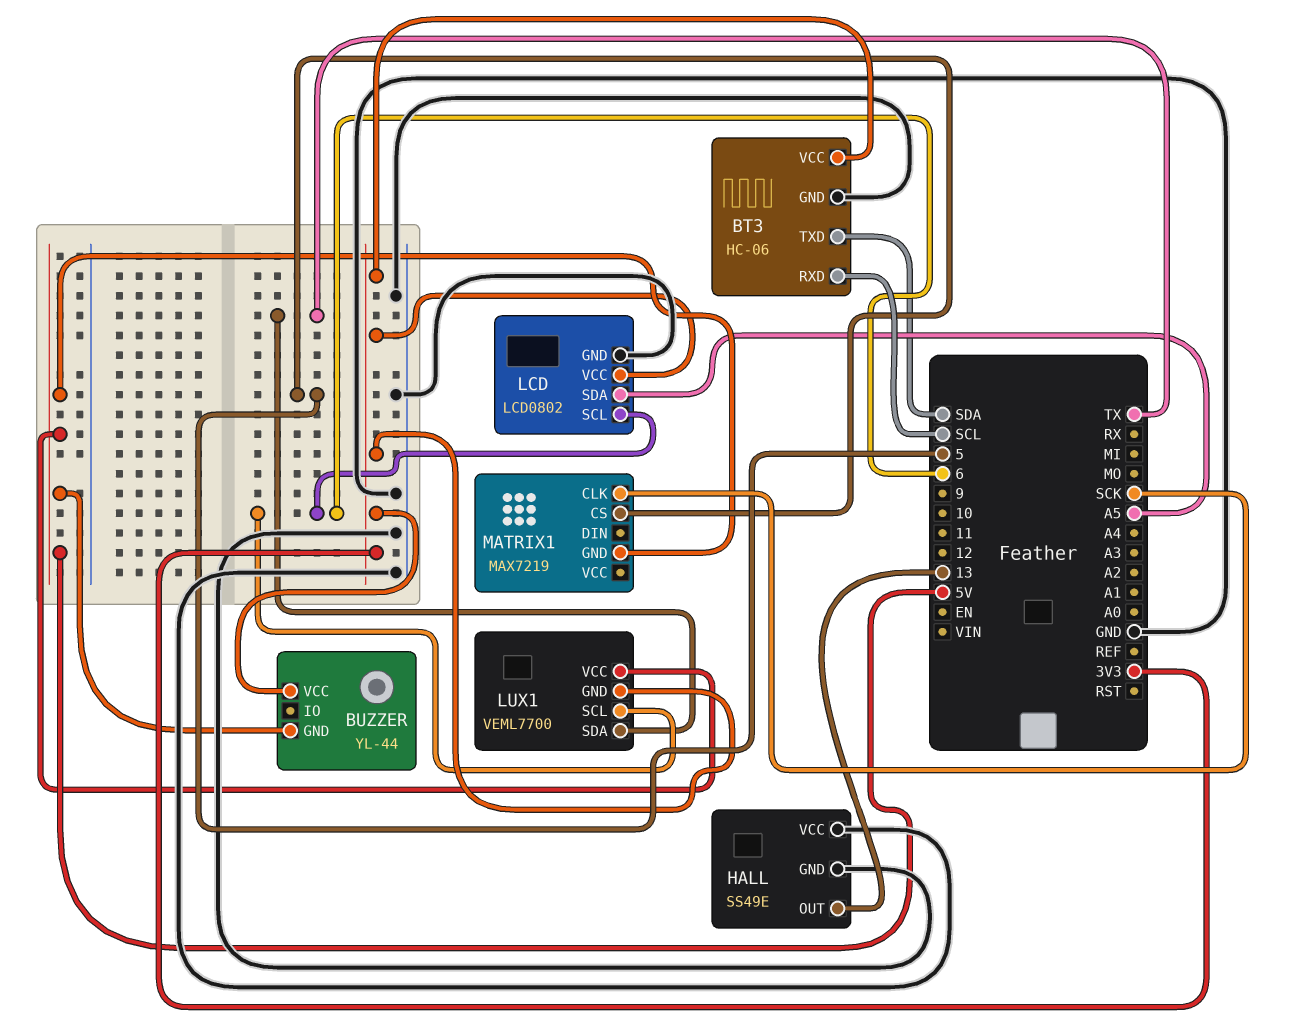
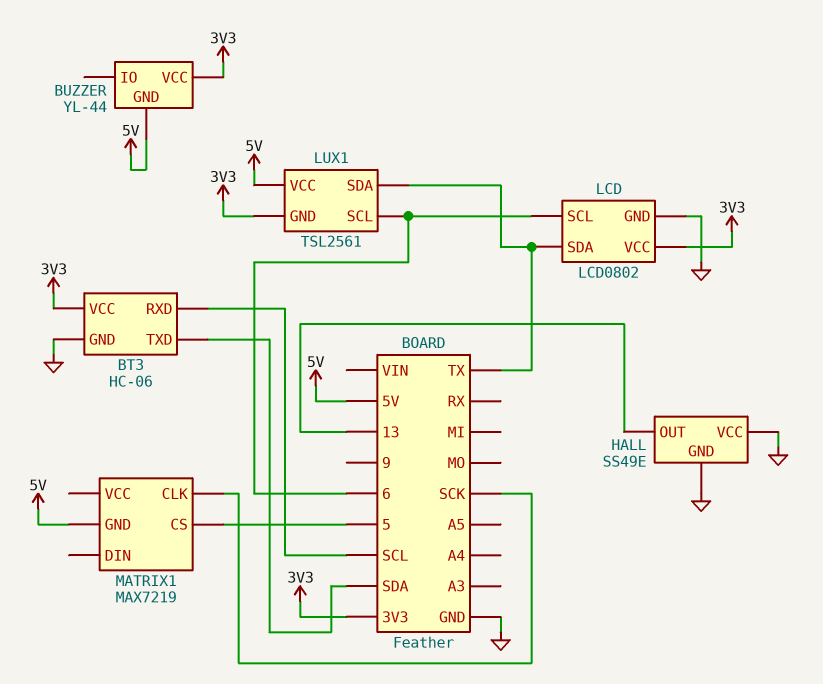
LCD pin SDA: A5 -> TX
LUX1: VEML7700 -> TSL2561

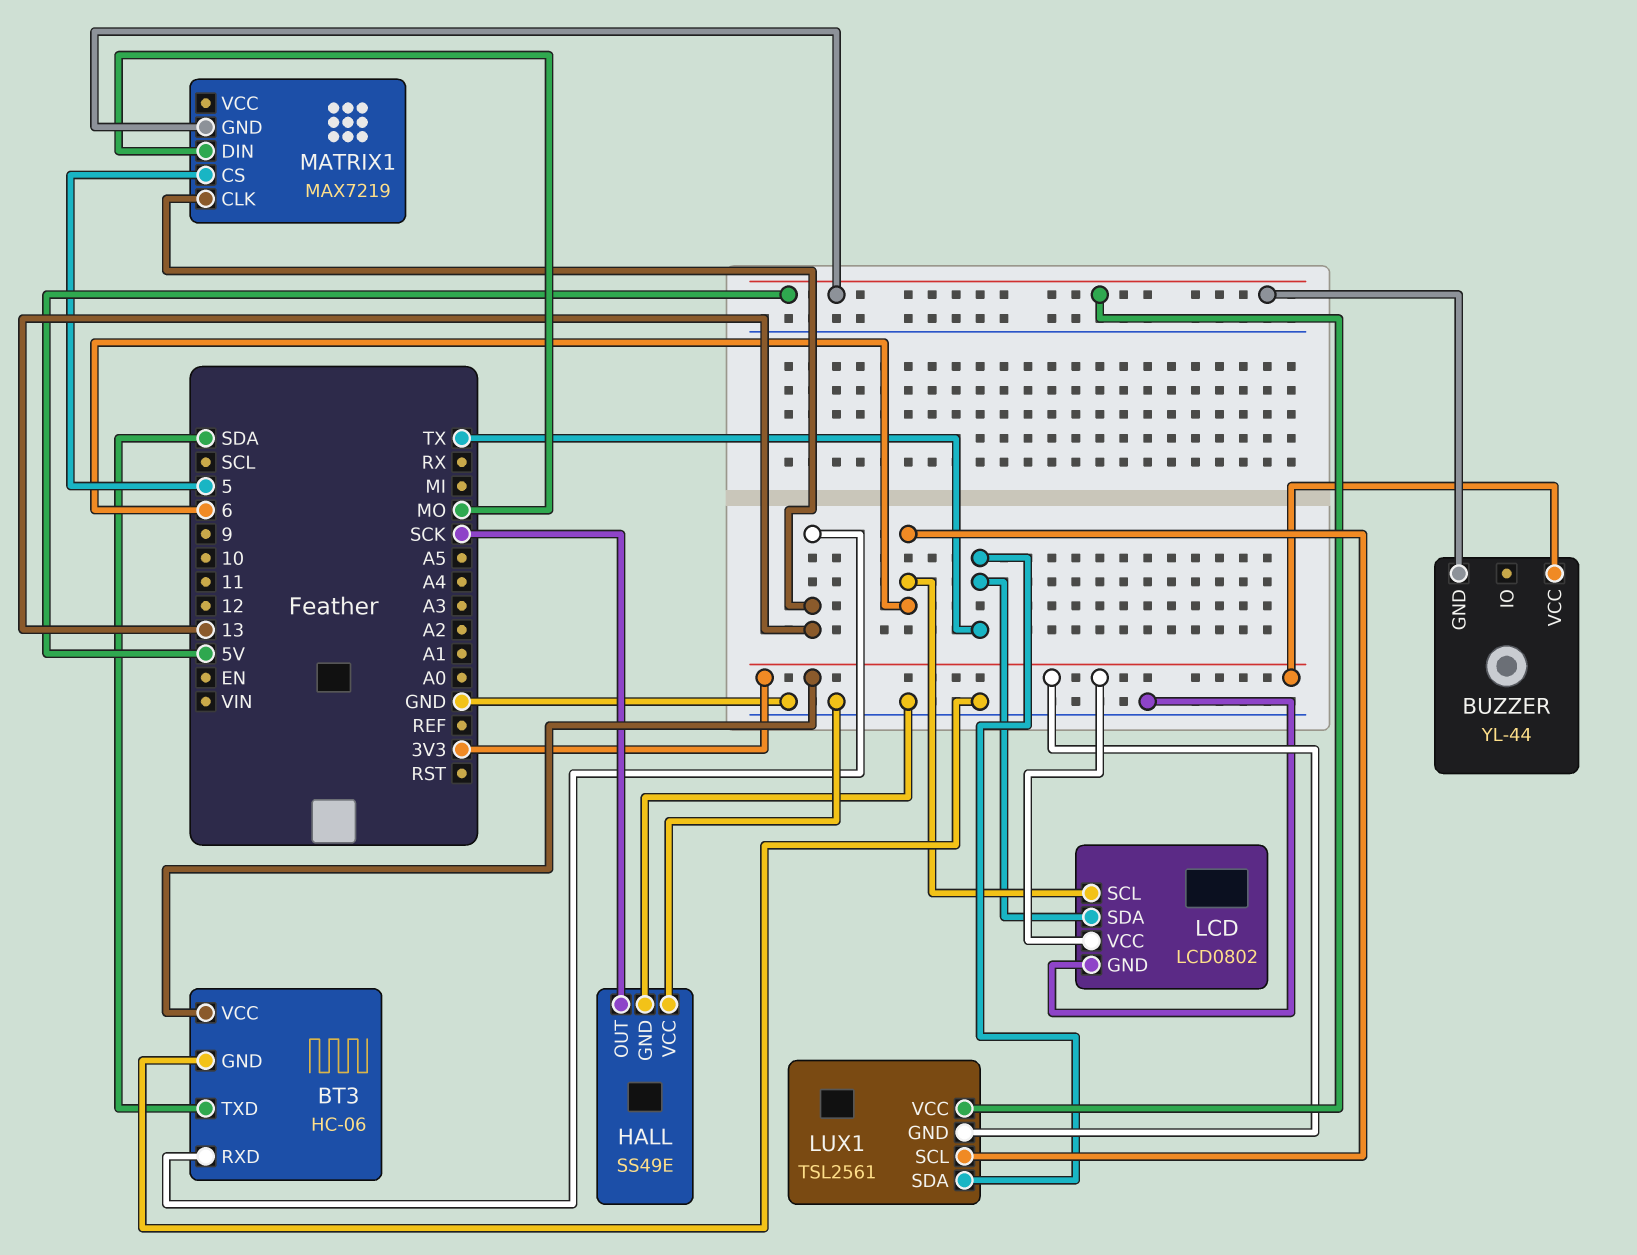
BT3 pin RXD: SCL -> 13
HALL pin OUT: 13 -> SCK
MATRIX1 pin CLK: SCK -> 13
MATRIX1 pin DIN: none -> MO

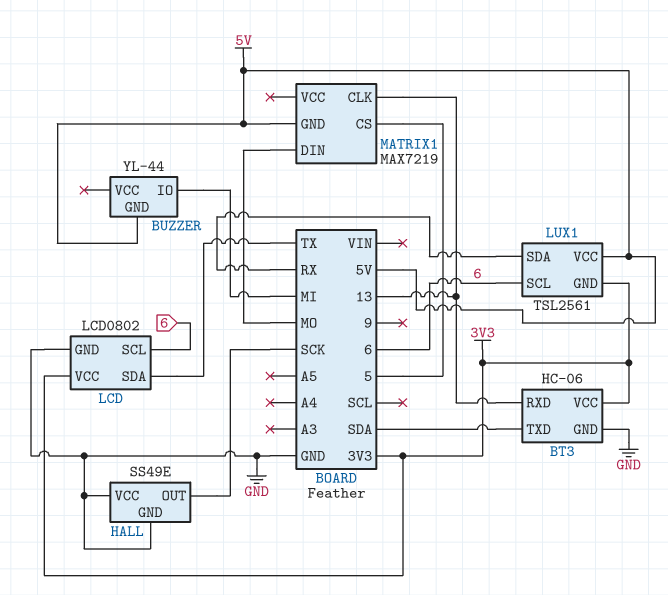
BUZZER pin IO: none -> MI
BUZZER pin VCC: 3V3 -> none
LUX1 pin SDA: TX -> RX

